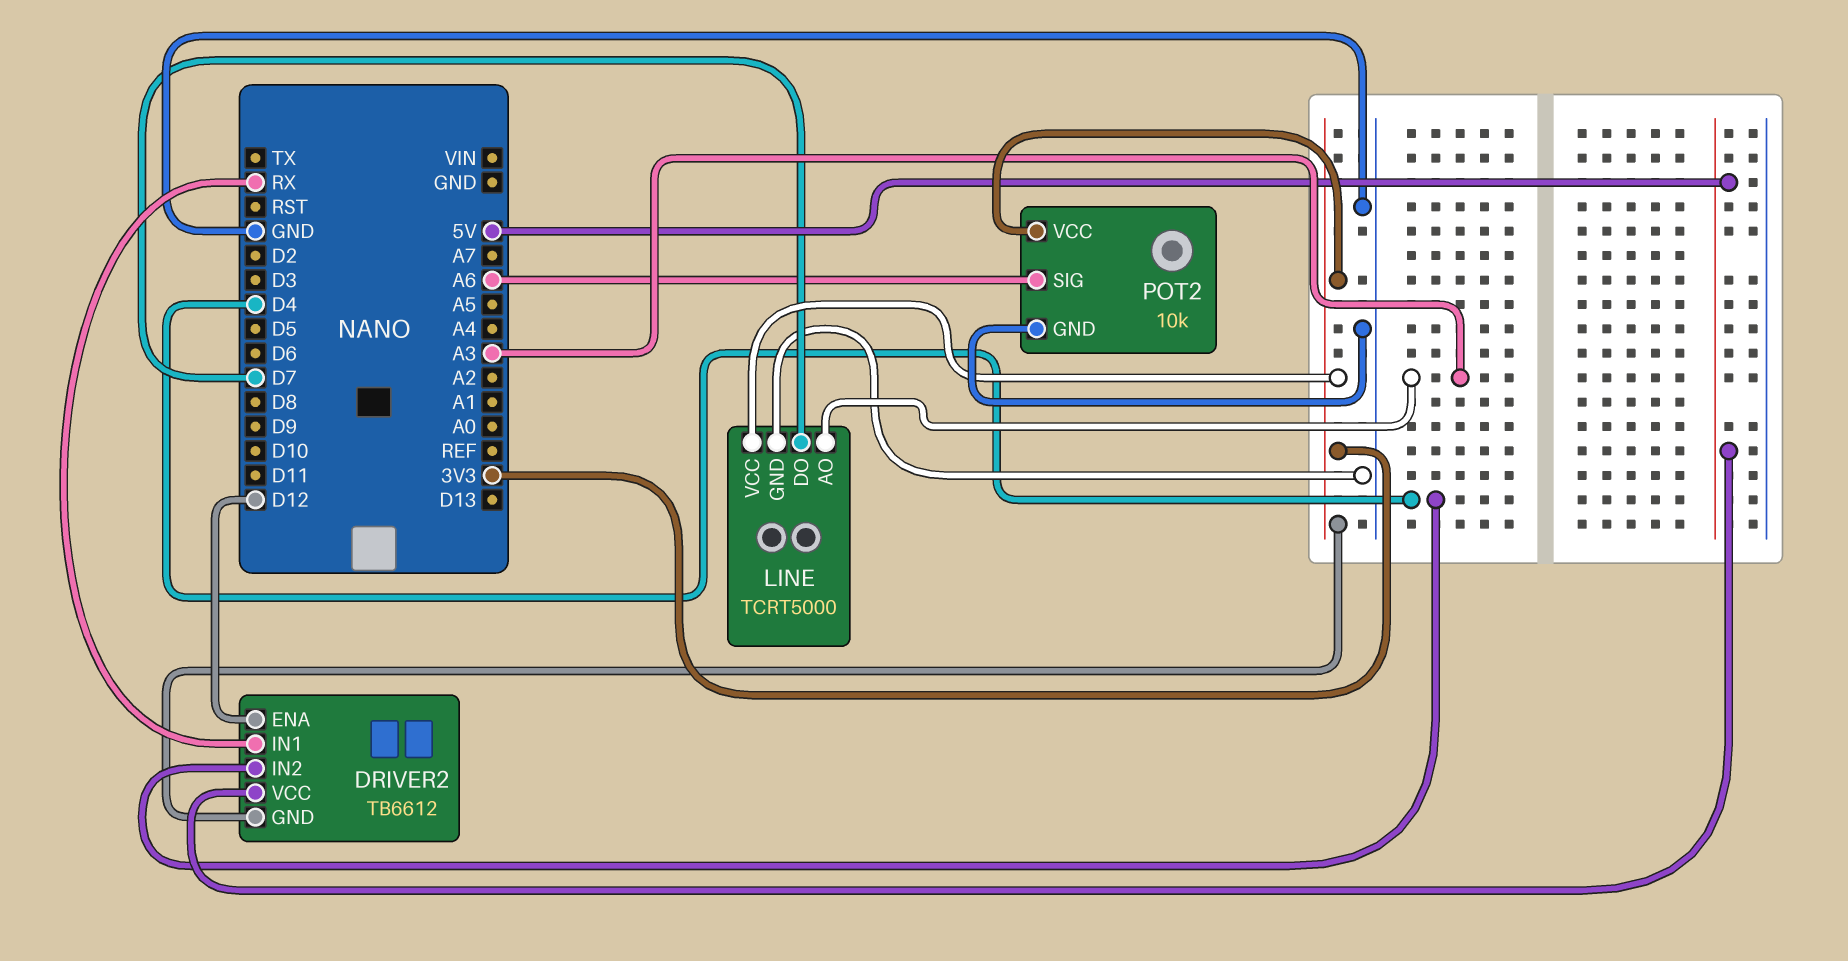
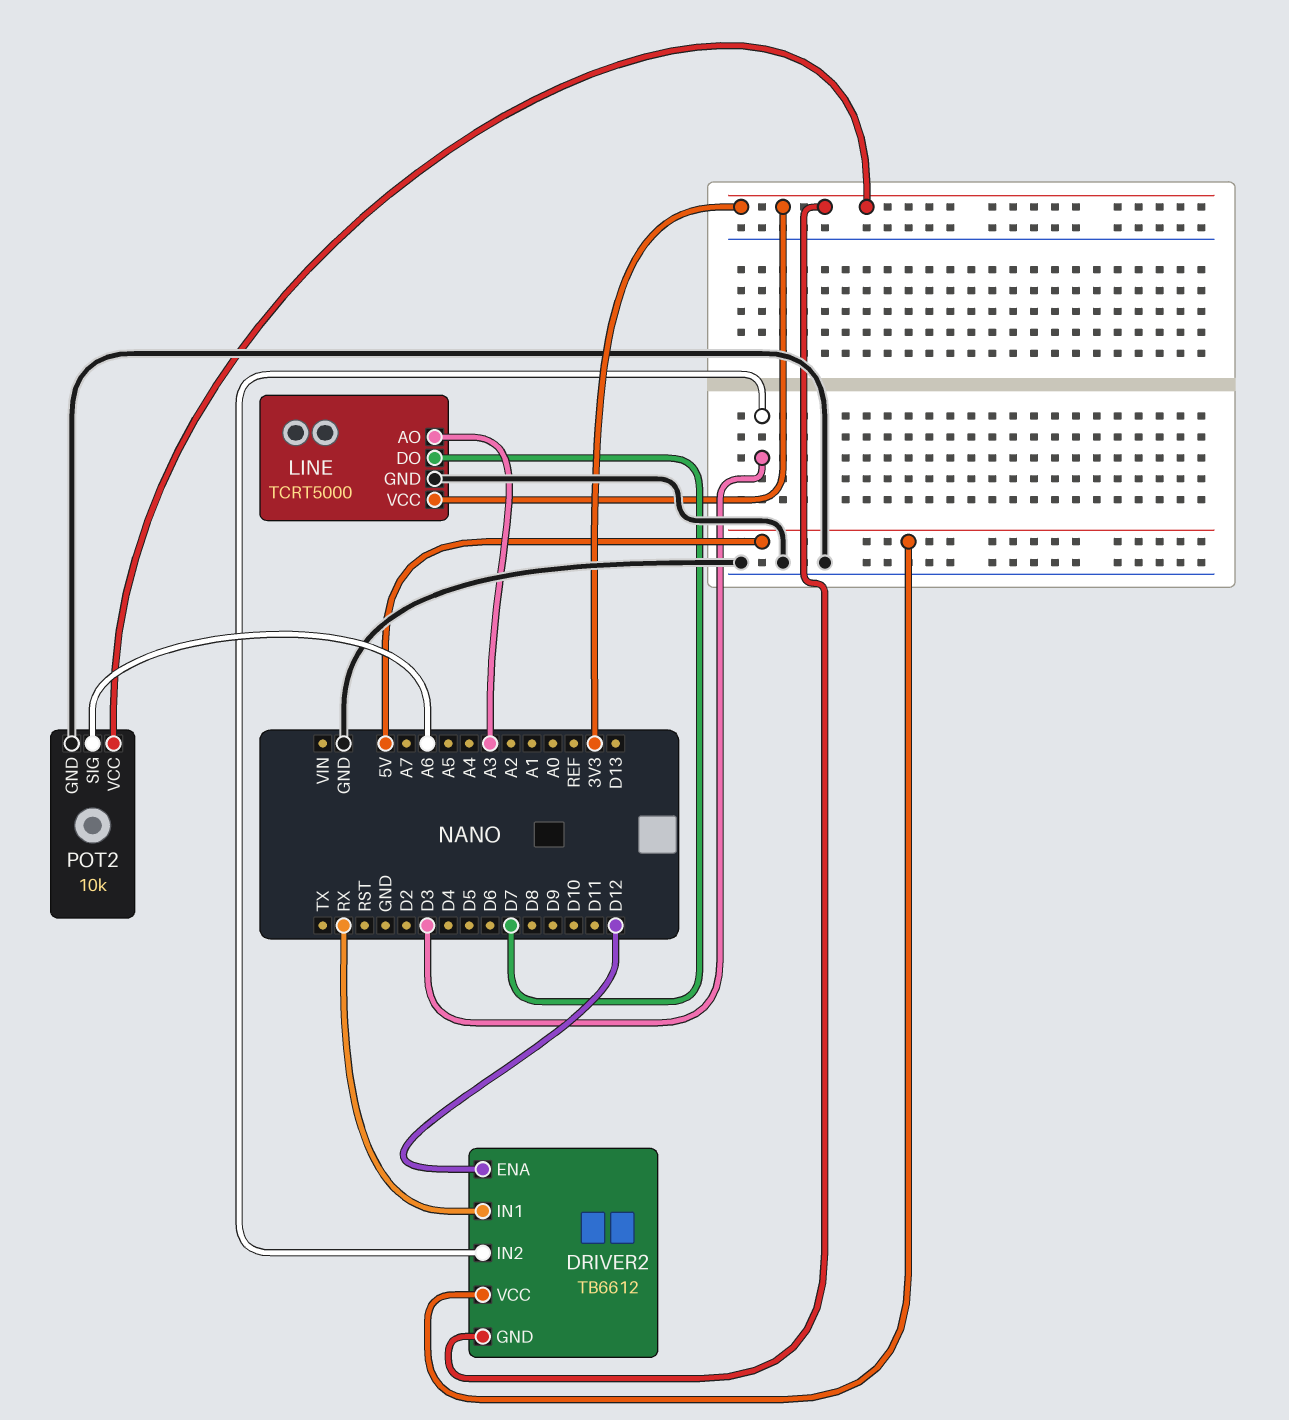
DRIVER2 pin IN2: D4 -> D3

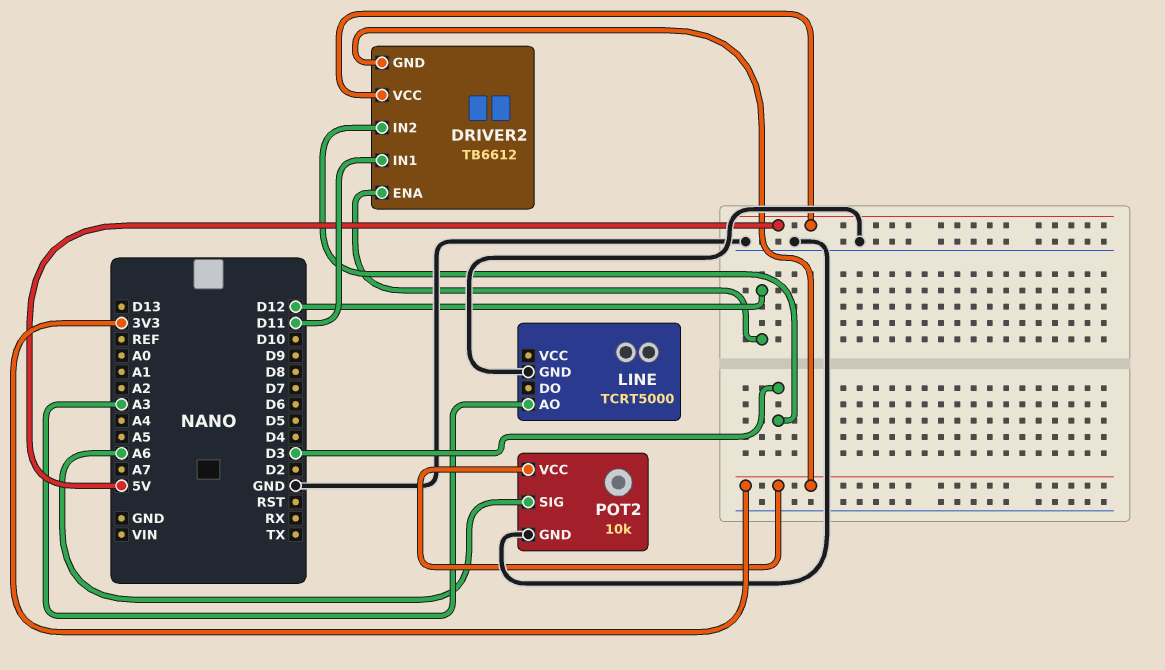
DRIVER2 pin IN1: RX -> D11
LINE pin DO: D7 -> none
LINE pin VCC: 3V3 -> none

